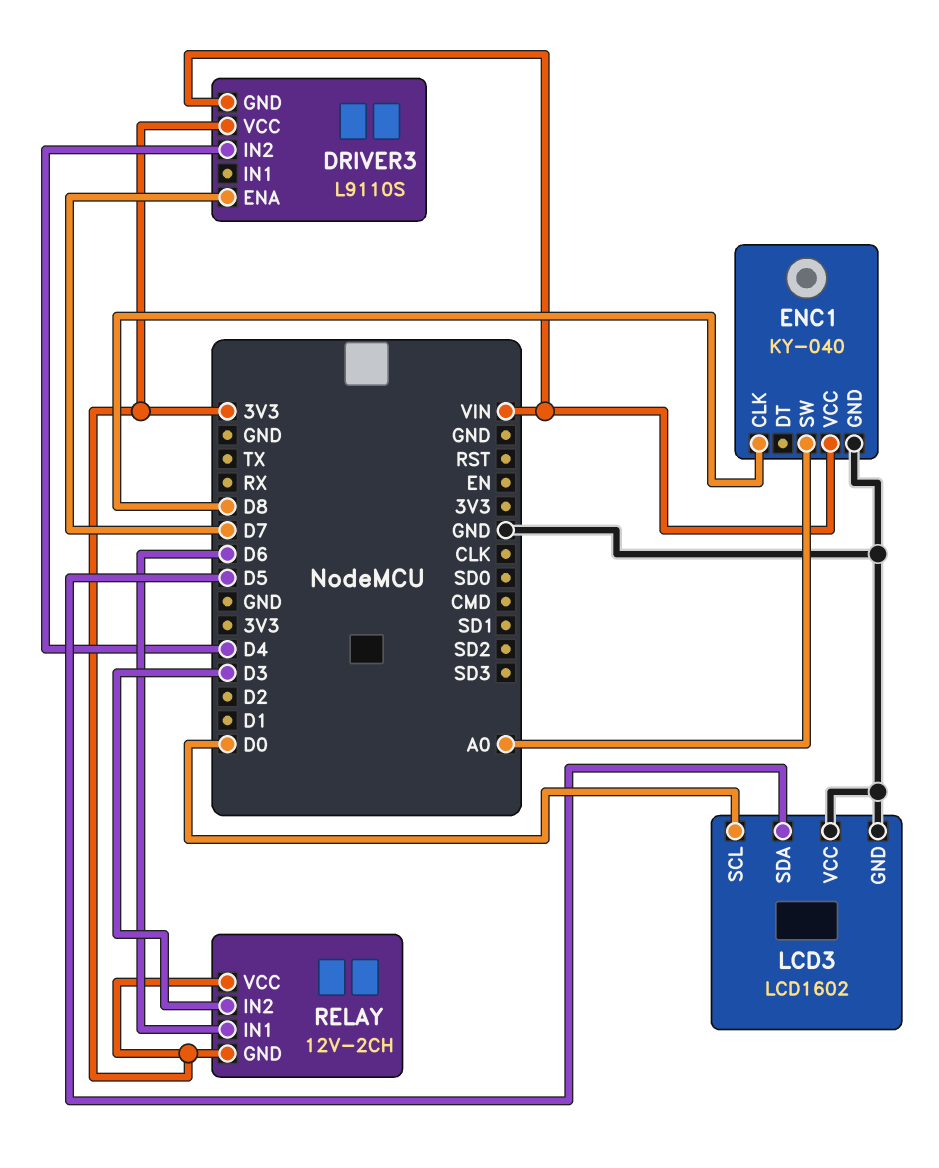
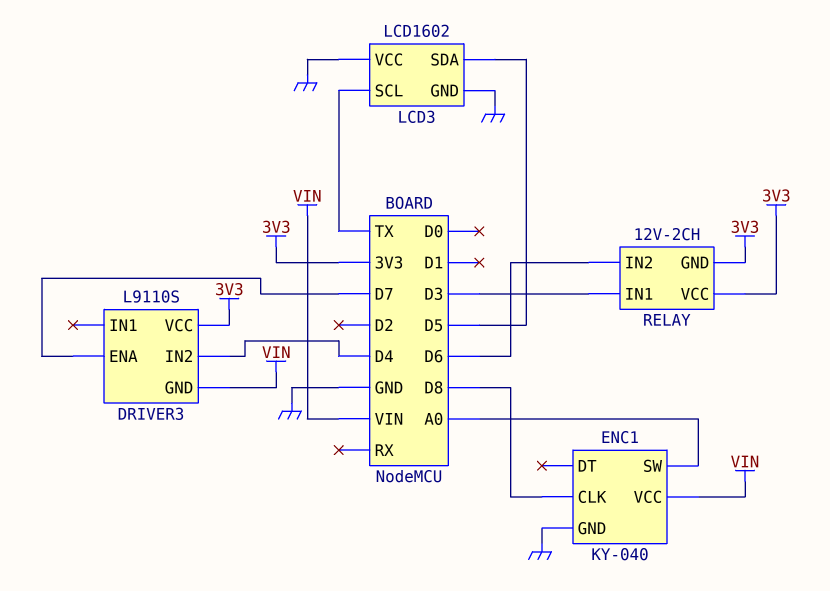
LCD3 pin SCL: D0 -> TX
RELAY pin IN1: D6 -> D3
RELAY pin IN2: D3 -> D6

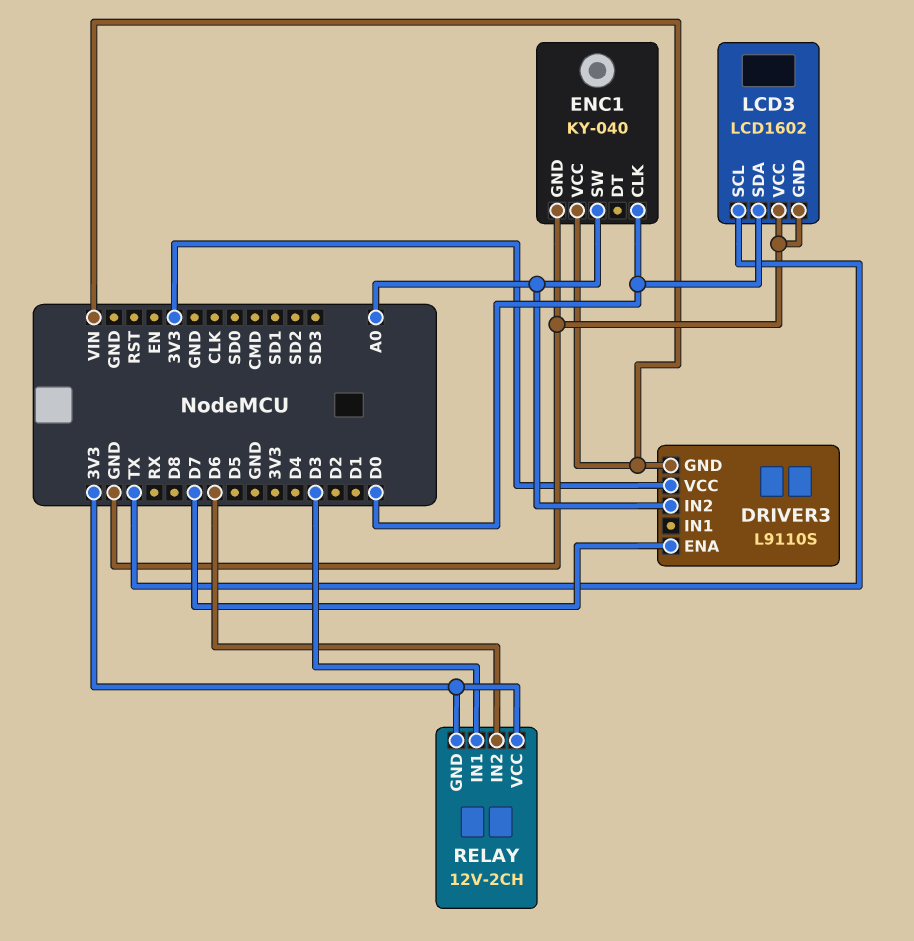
DRIVER3 pin IN2: D4 -> A0
ENC1 pin CLK: D8 -> D0
LCD3 pin SDA: D5 -> D0

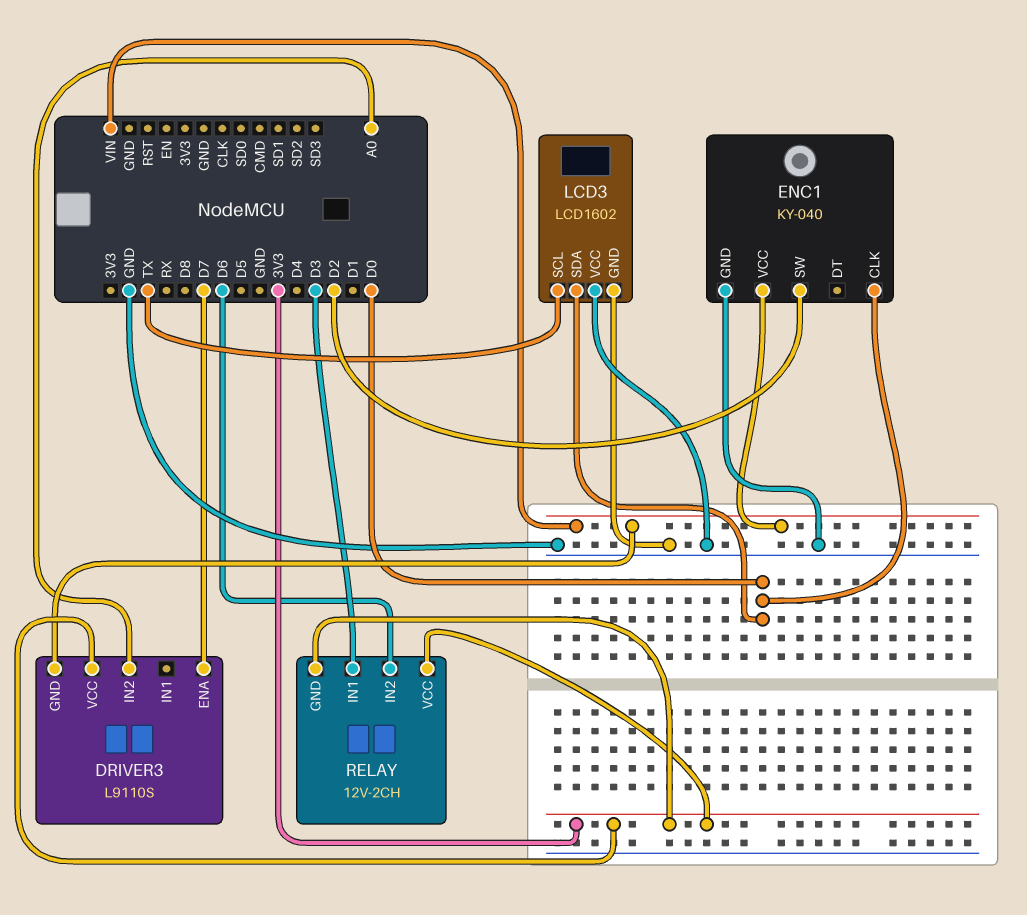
ENC1 pin SW: A0 -> D2

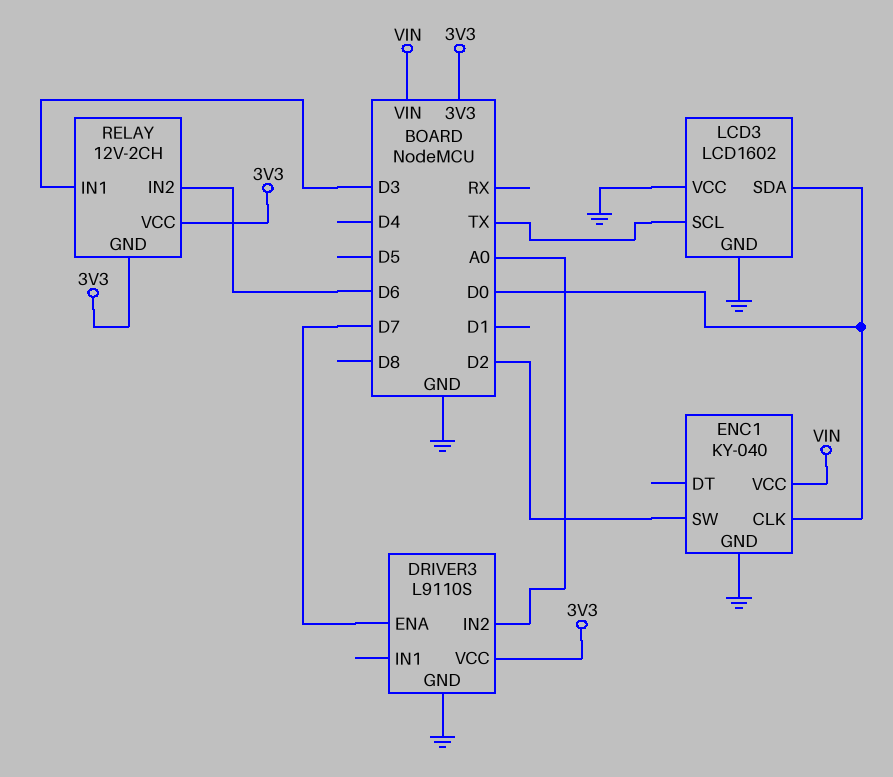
DRIVER3 pin GND: VIN -> GND

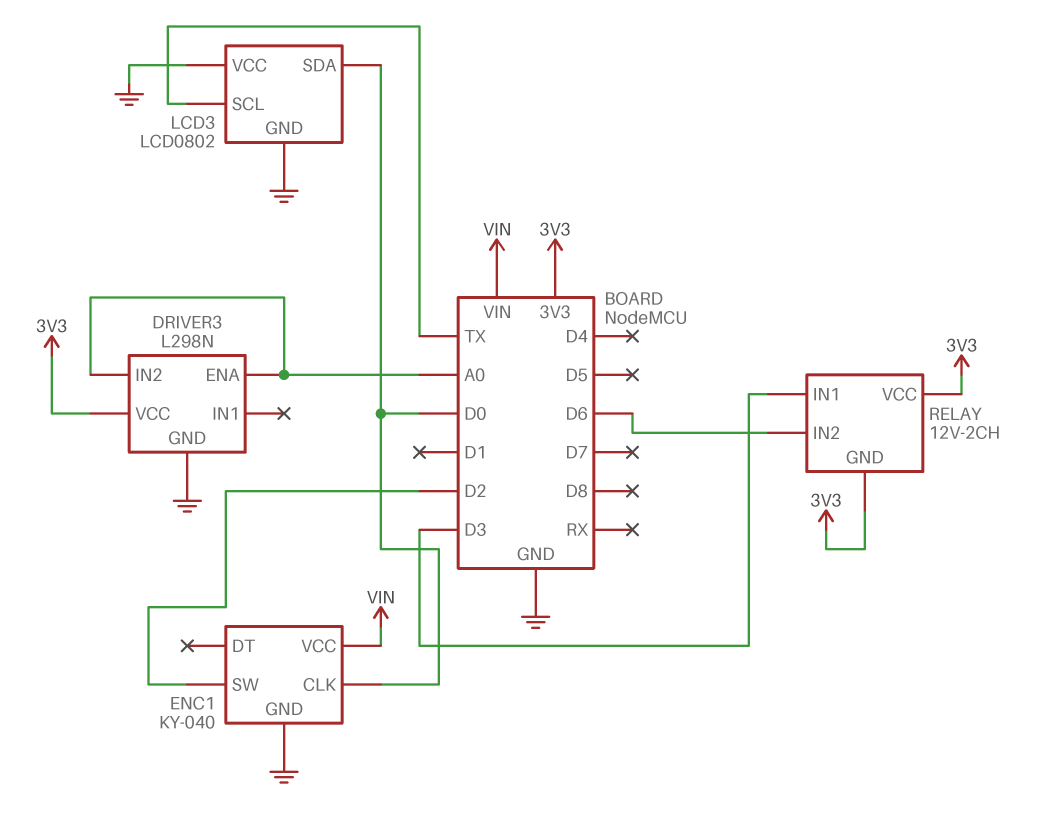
DRIVER3: L9110S -> L298N
DRIVER3 pin ENA: D7 -> A0
LCD3: LCD1602 -> LCD0802

